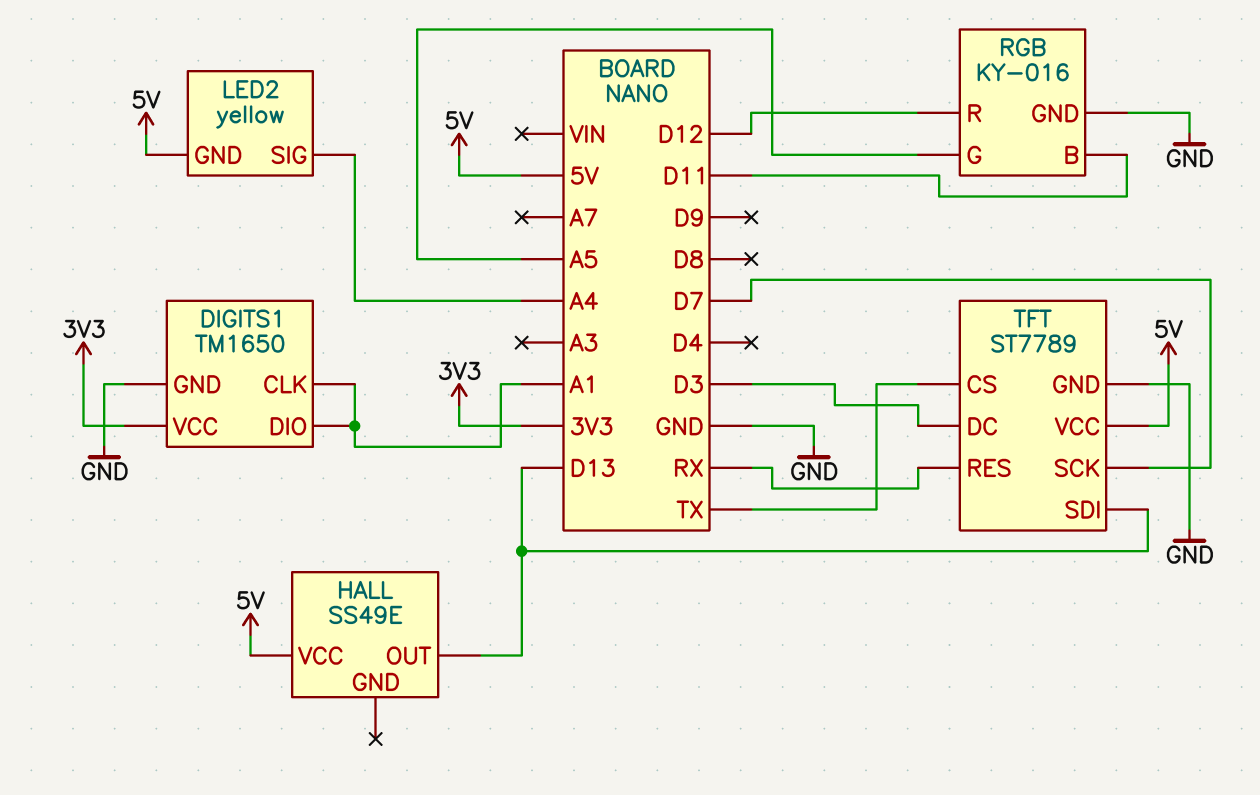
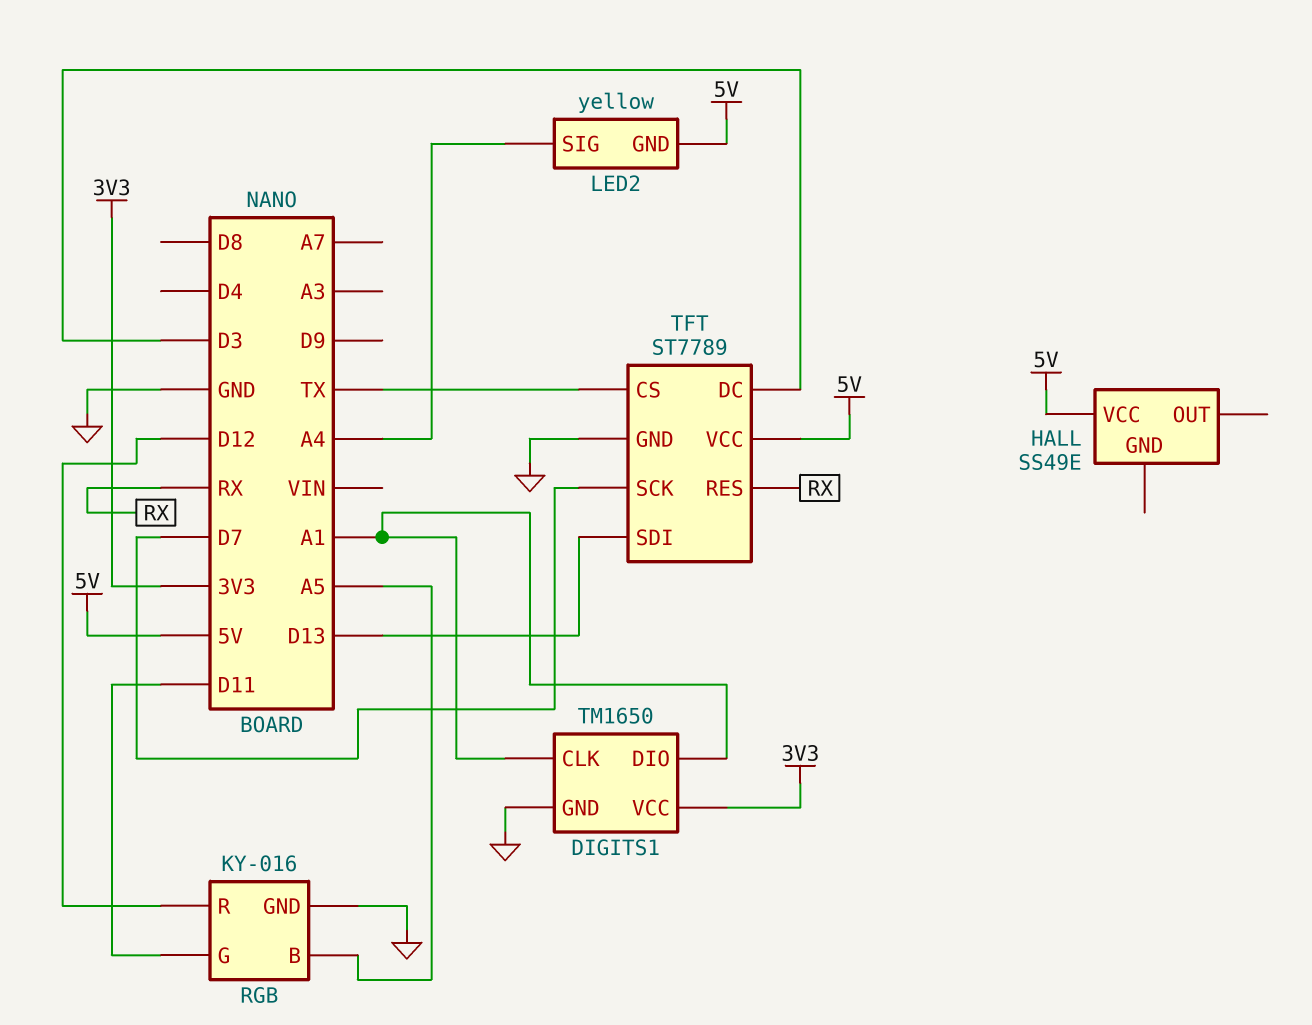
HALL pin OUT: D13 -> none
RGB pin B: D11 -> A5
RGB pin G: A5 -> D11

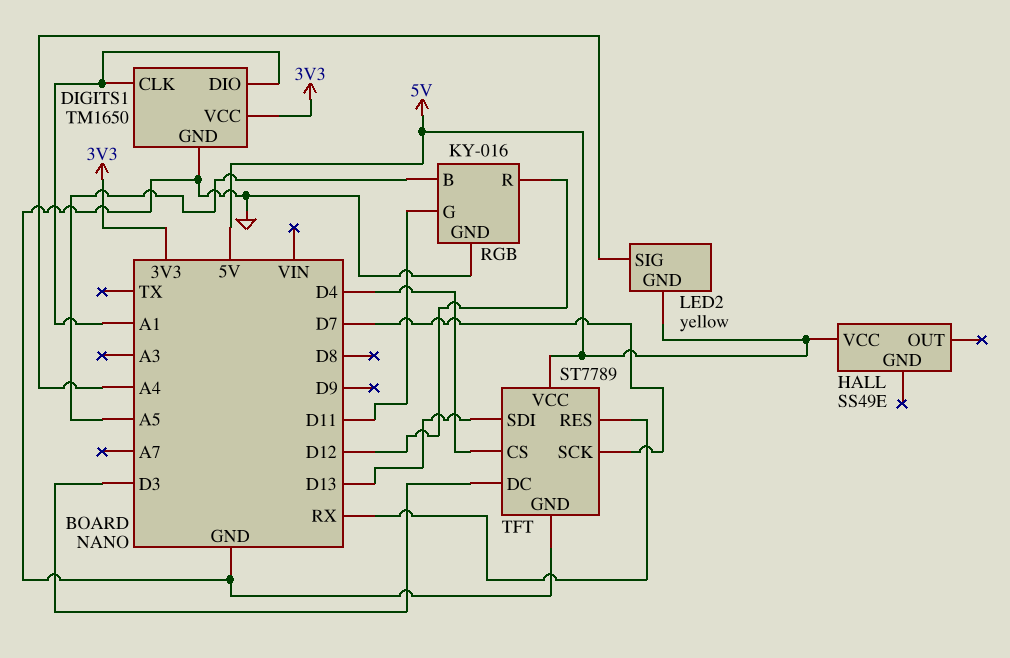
TFT pin CS: TX -> D4

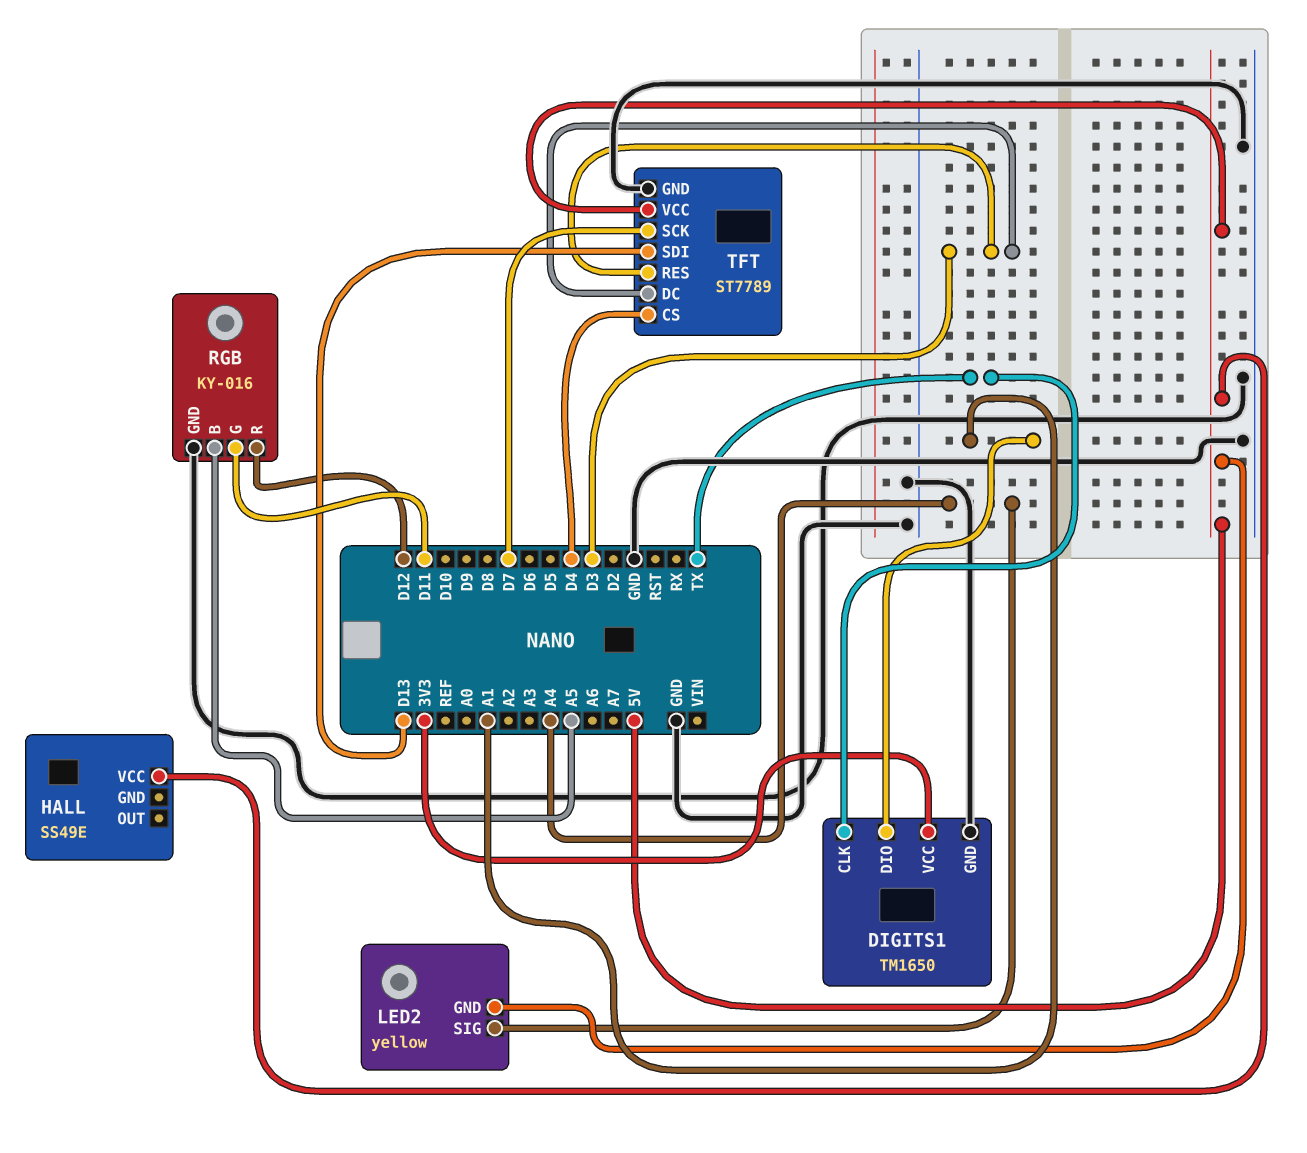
DIGITS1 pin CLK: A1 -> TX
TFT pin RES: RX -> D3

